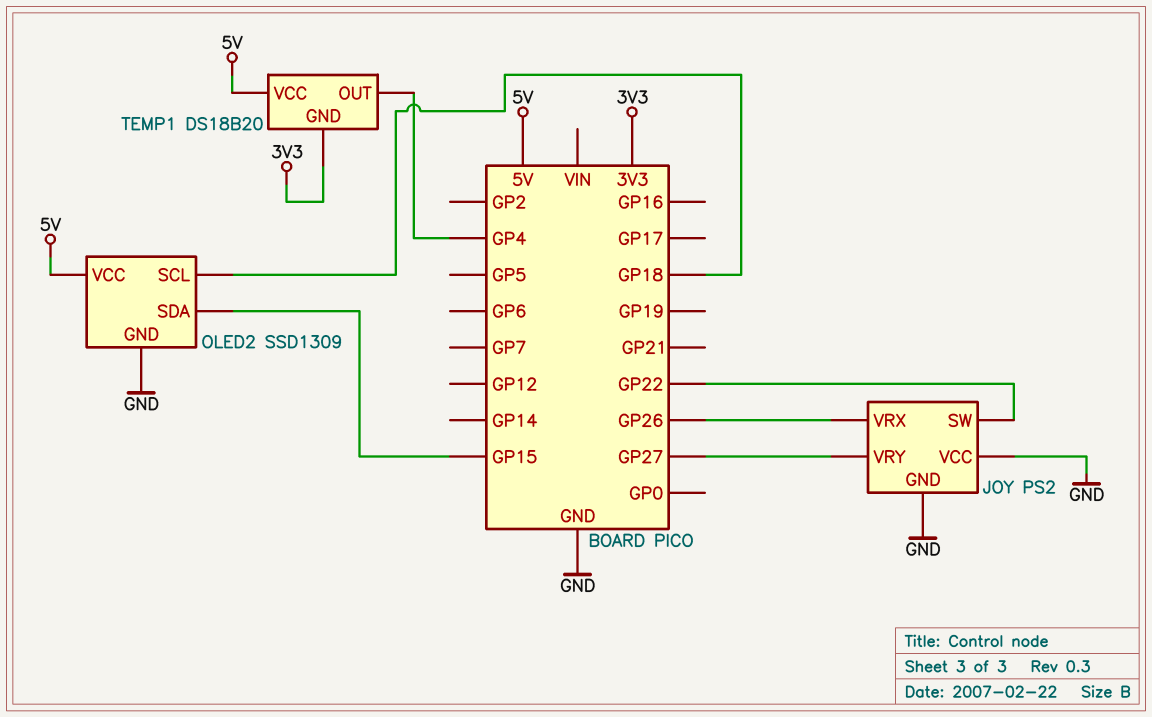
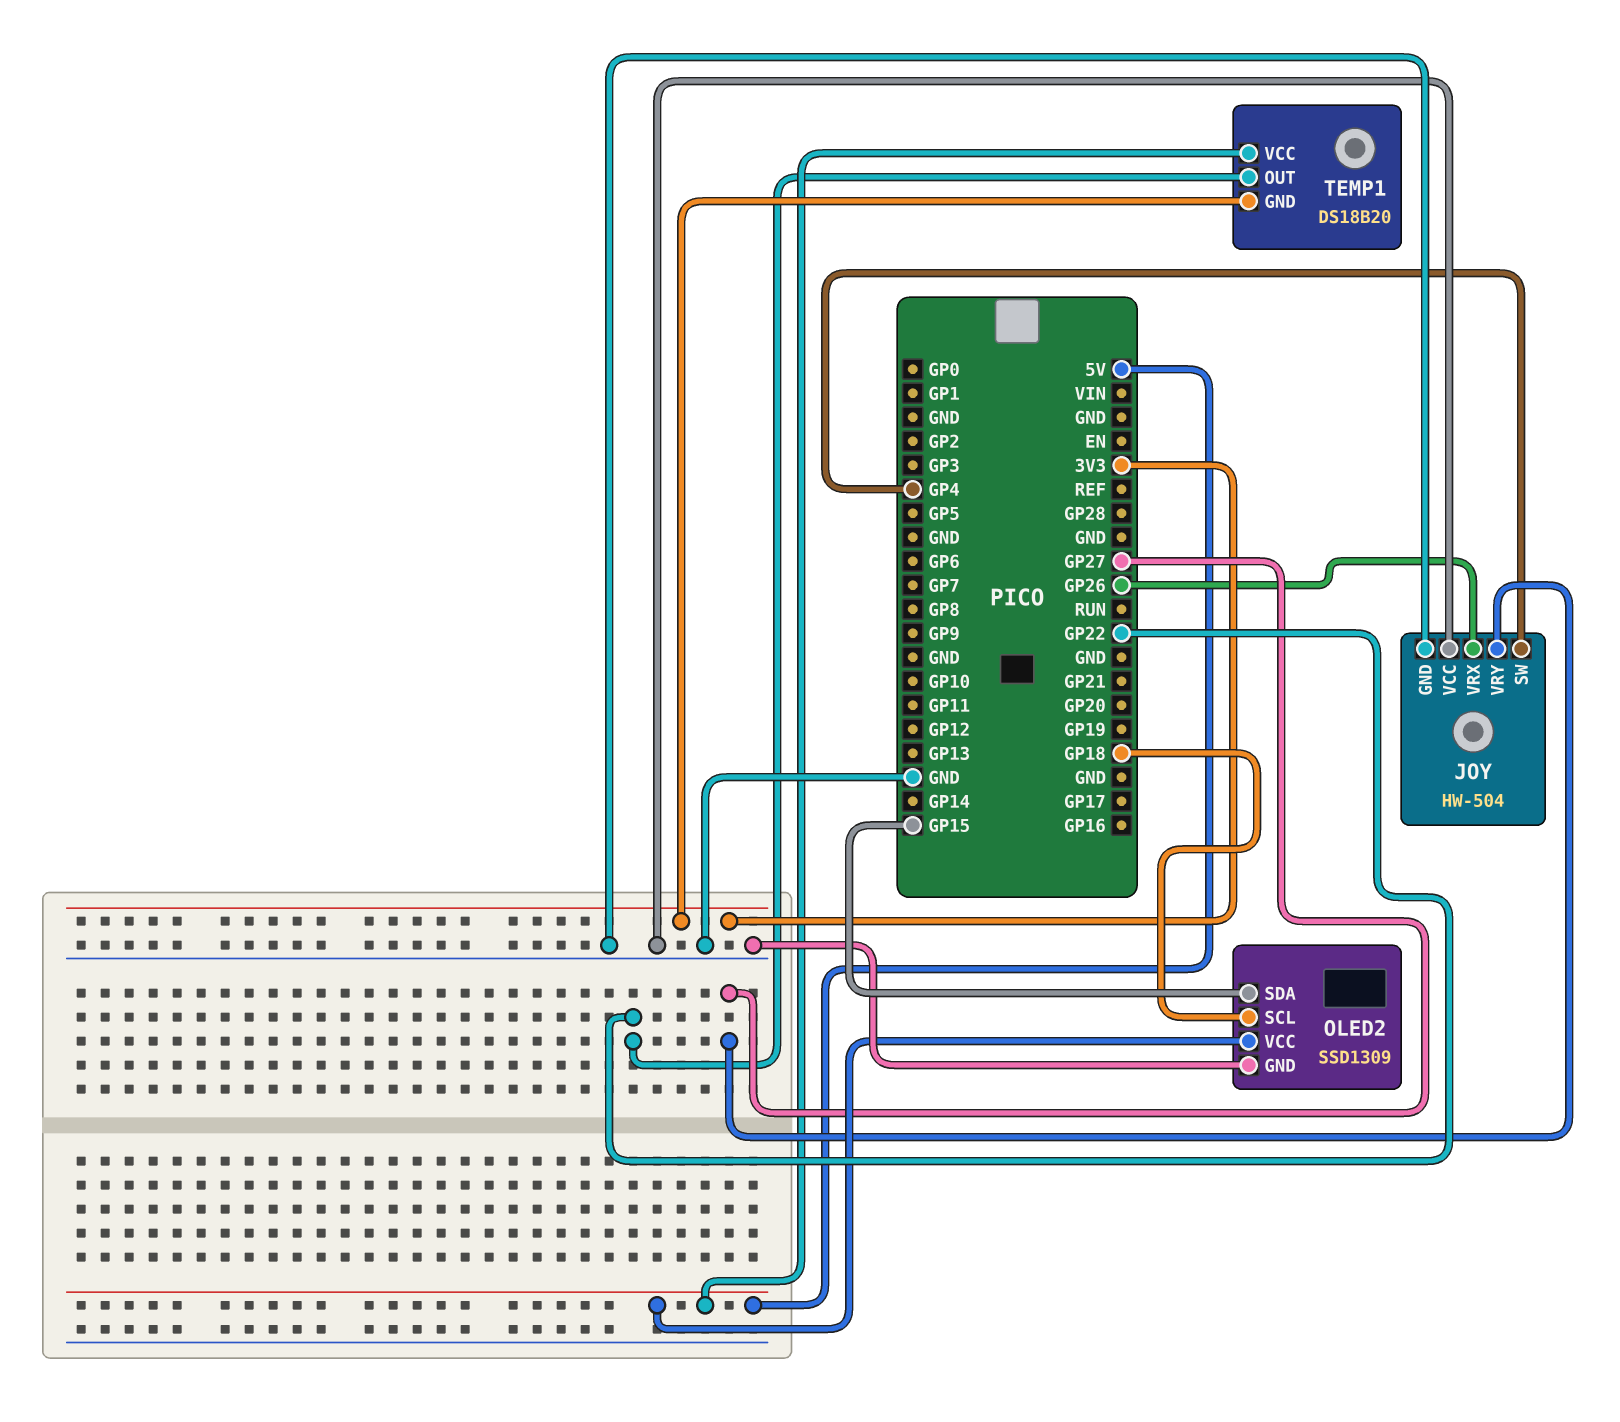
JOY: PS2 -> HW-504
JOY pin SW: GP22 -> GP4
TEMP1 pin OUT: GP4 -> GP22

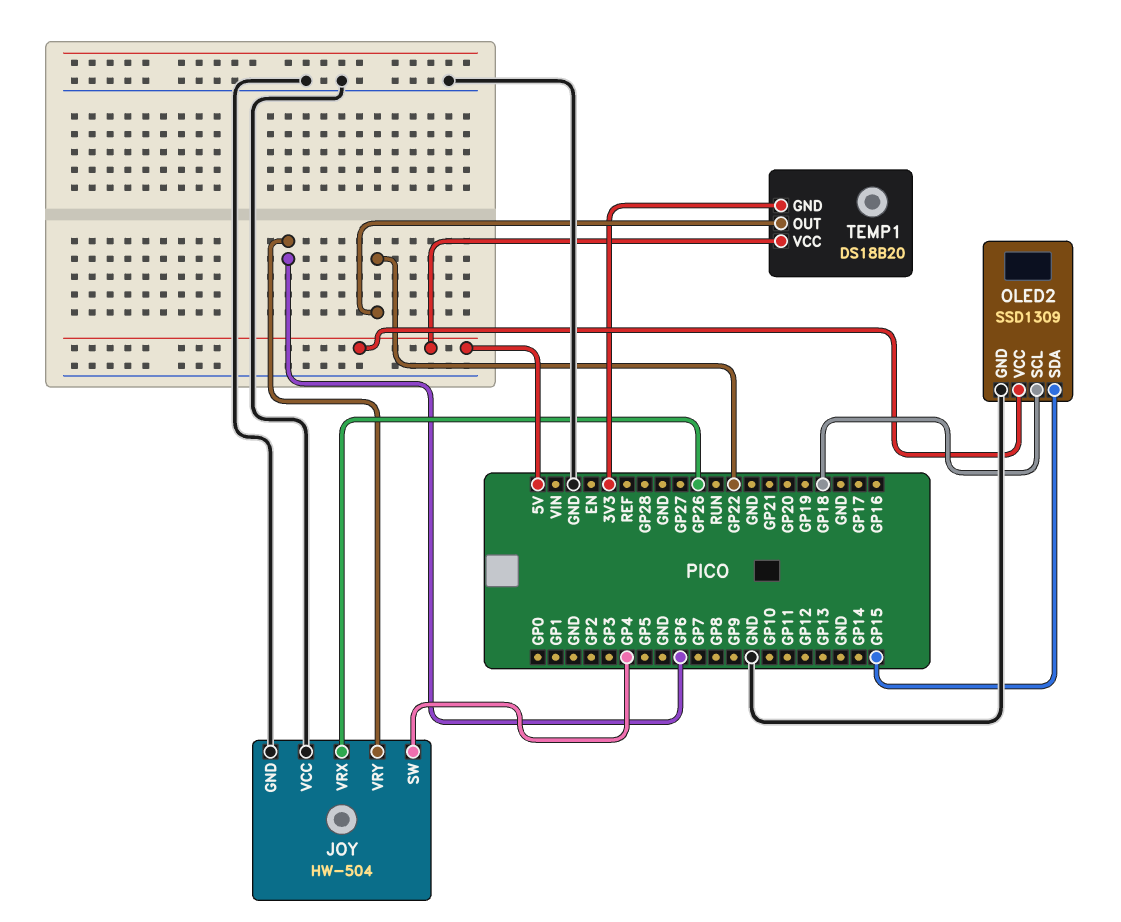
JOY pin VRY: GP27 -> GP6

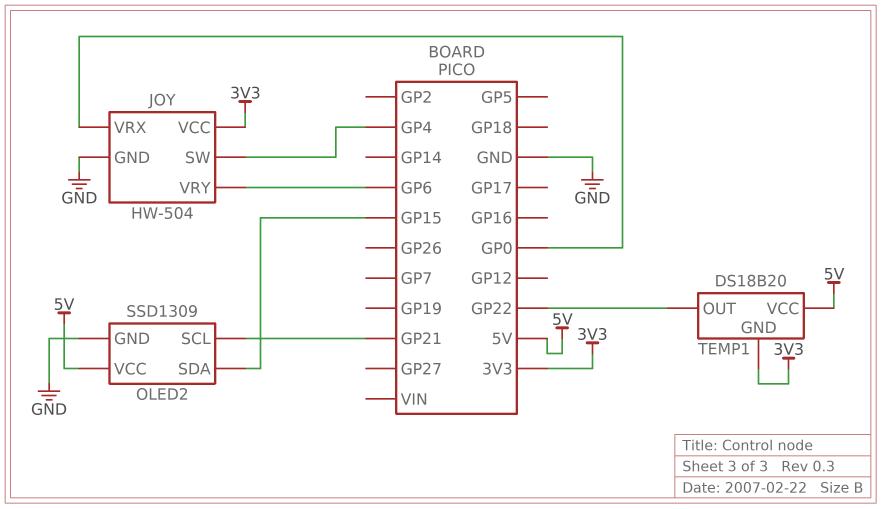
JOY pin VCC: GND -> 3V3
JOY pin VRX: GP26 -> GP0
OLED2 pin SCL: GP18 -> GP21

